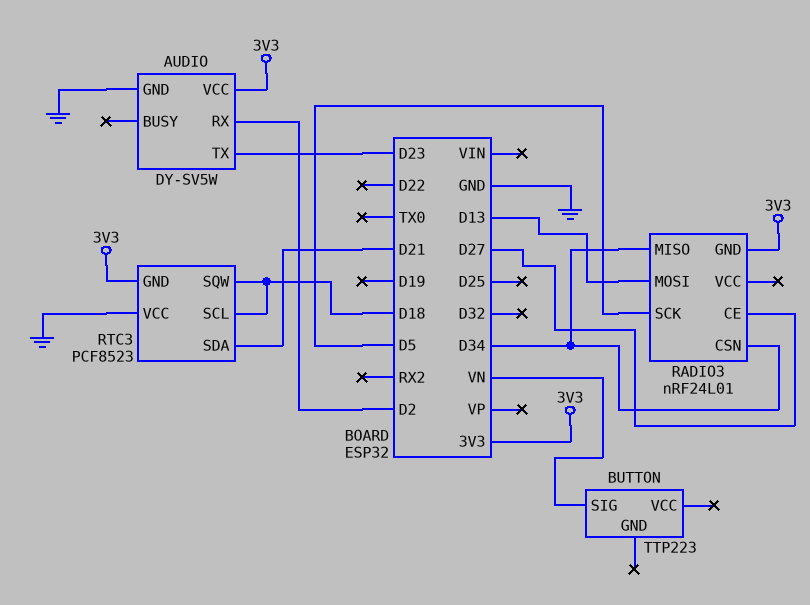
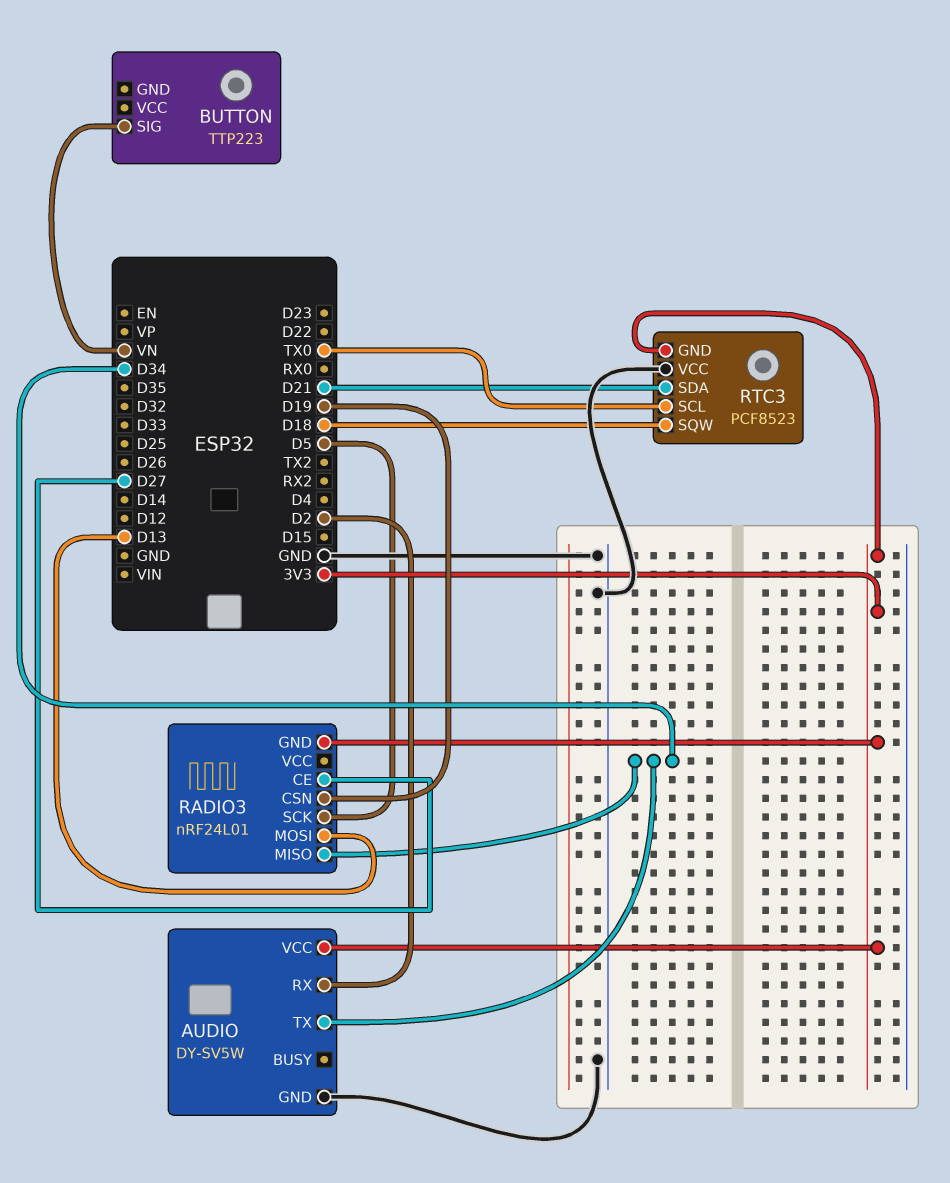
AUDIO pin TX: D23 -> D34
RADIO3 pin CSN: D34 -> D19
RTC3 pin SCL: D18 -> TX0

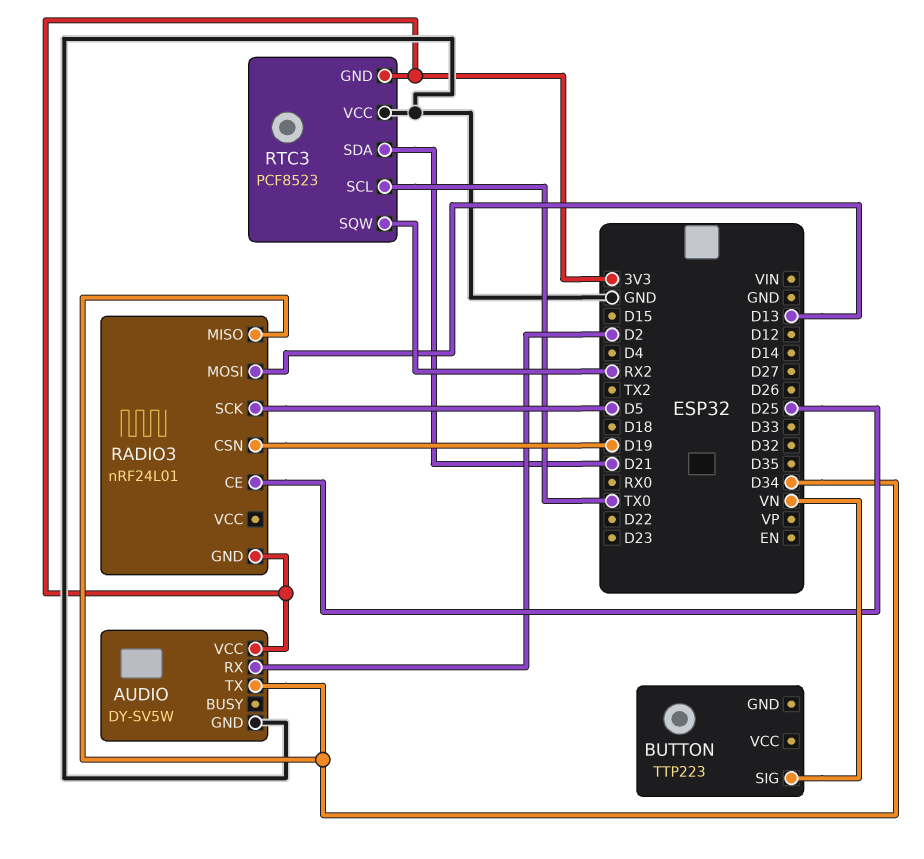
RADIO3 pin CE: D27 -> D25
RTC3 pin SQW: D18 -> RX2

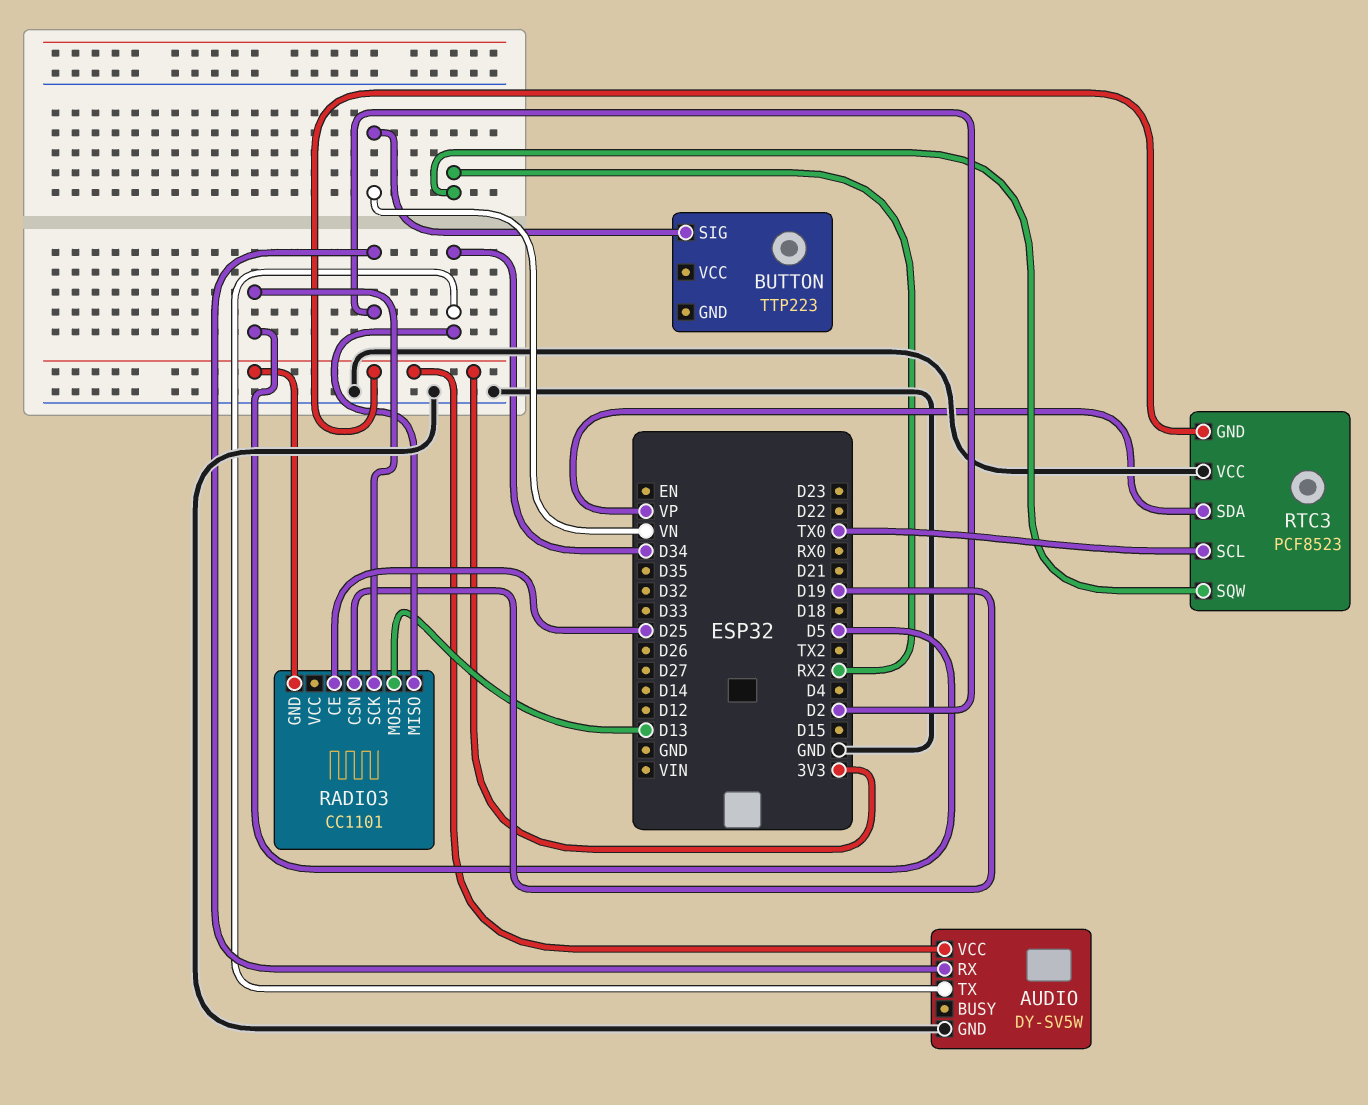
RADIO3: nRF24L01 -> CC1101
RTC3 pin SDA: D21 -> VP

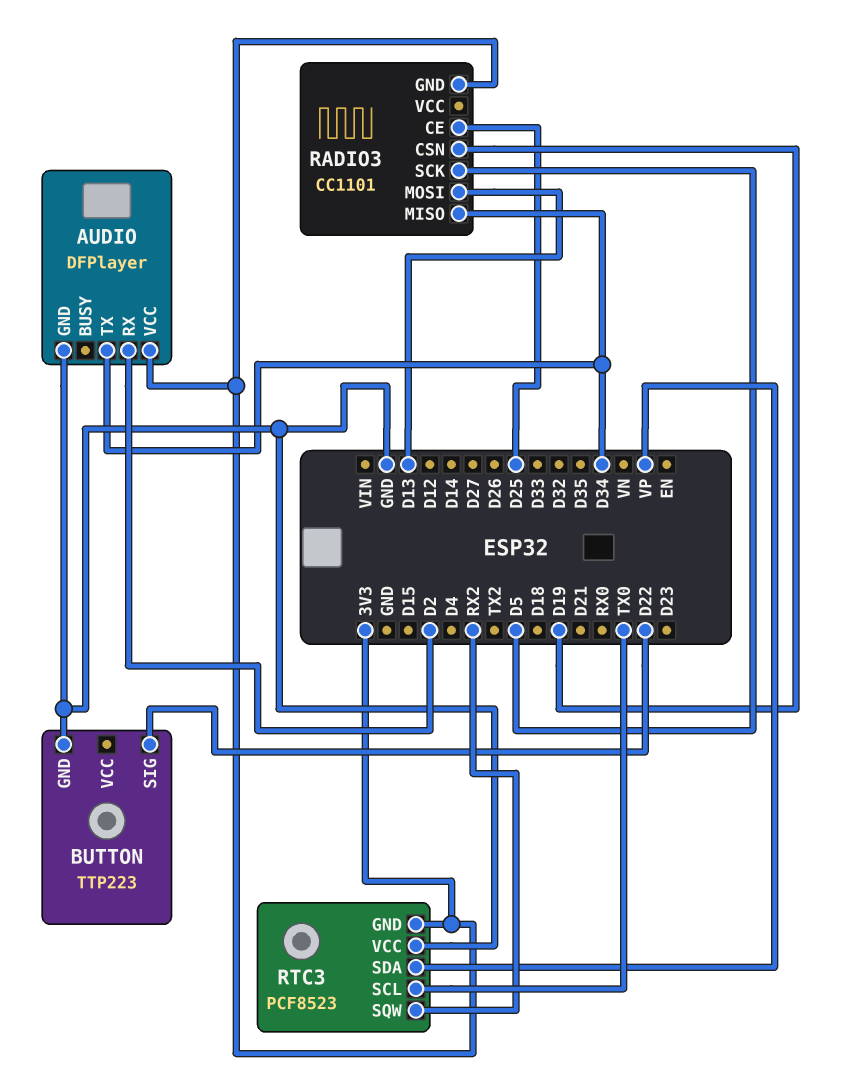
AUDIO: DY-SV5W -> DFPlayer
BUTTON pin GND: none -> GND
BUTTON pin SIG: VN -> D22

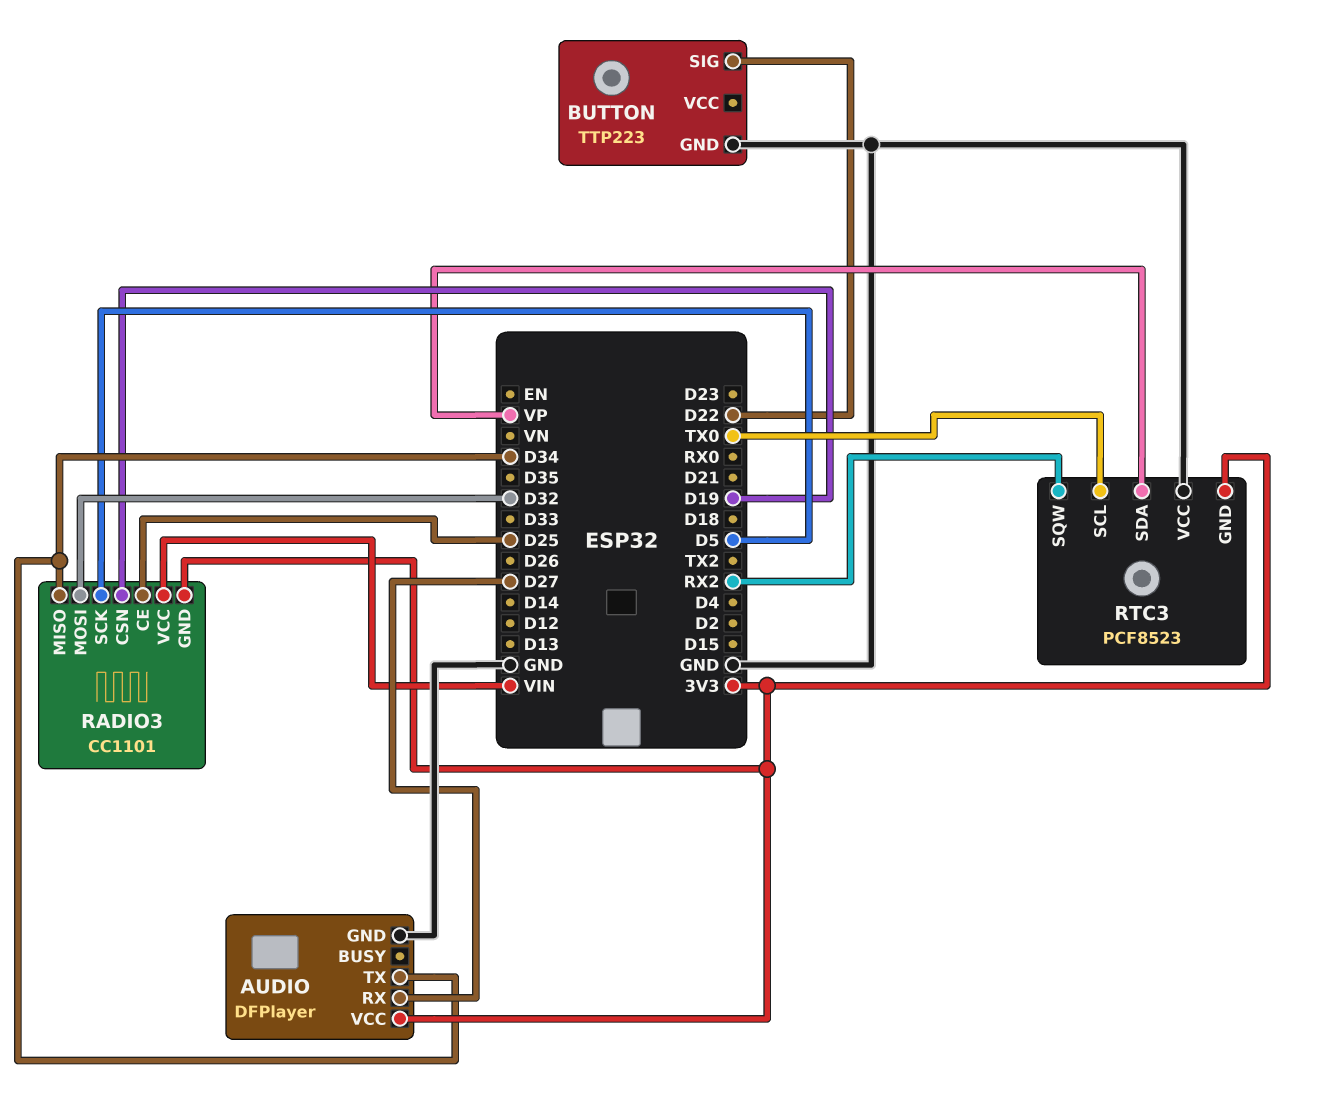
AUDIO pin RX: D2 -> D27
RADIO3 pin MOSI: D13 -> D32
RADIO3 pin VCC: none -> VIN

